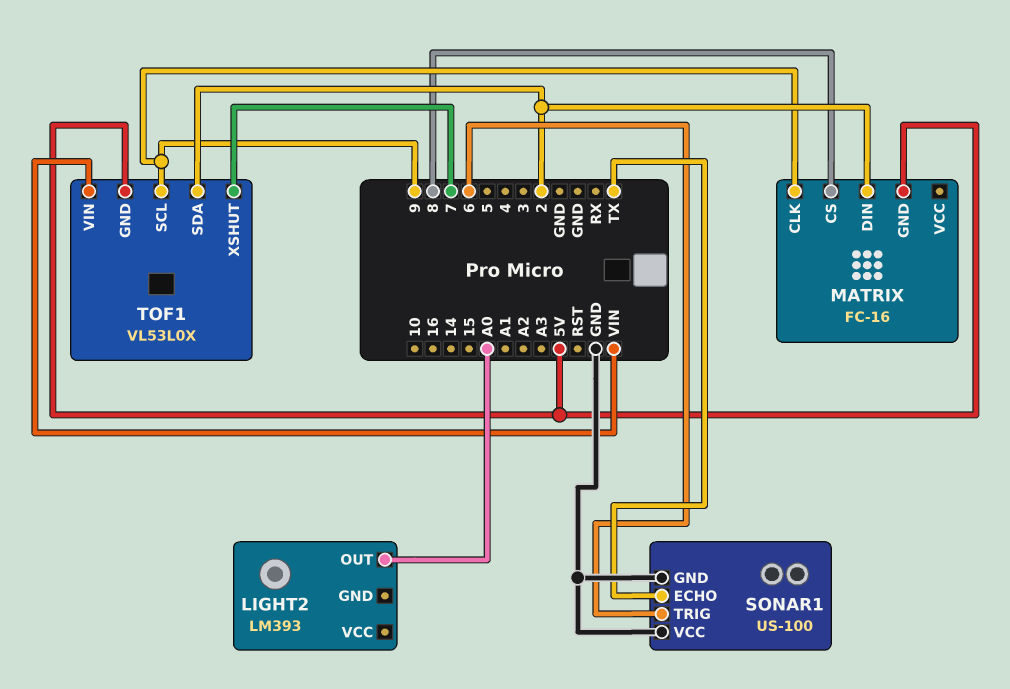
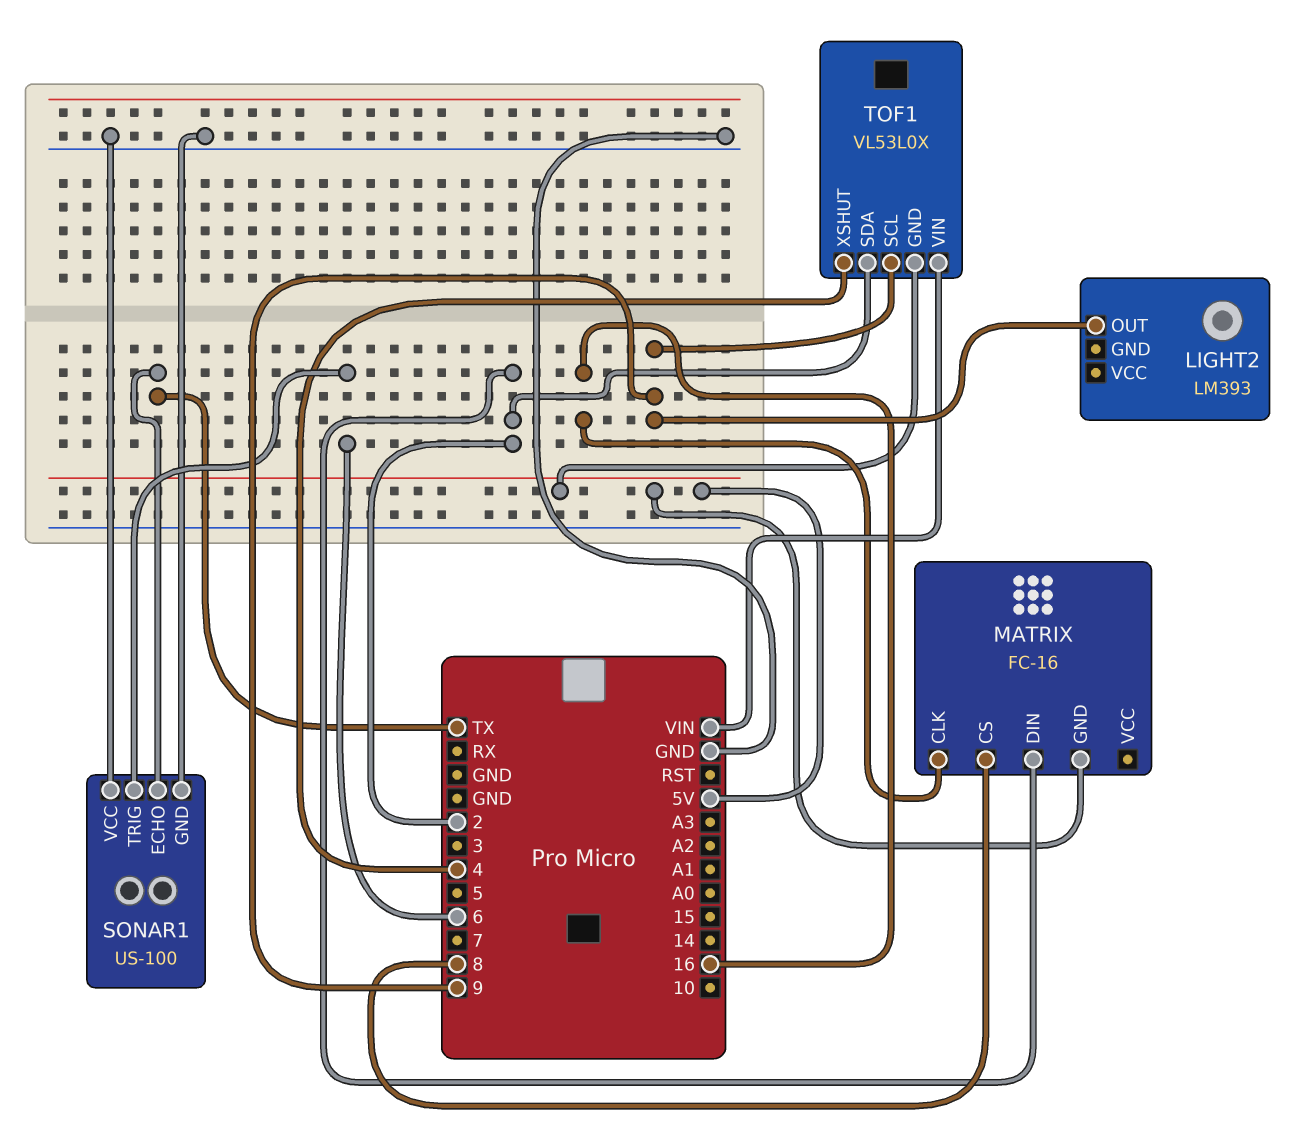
LIGHT2 pin OUT: A0 -> 9
MATRIX pin CLK: 9 -> 16
TOF1 pin XSHUT: 7 -> 4

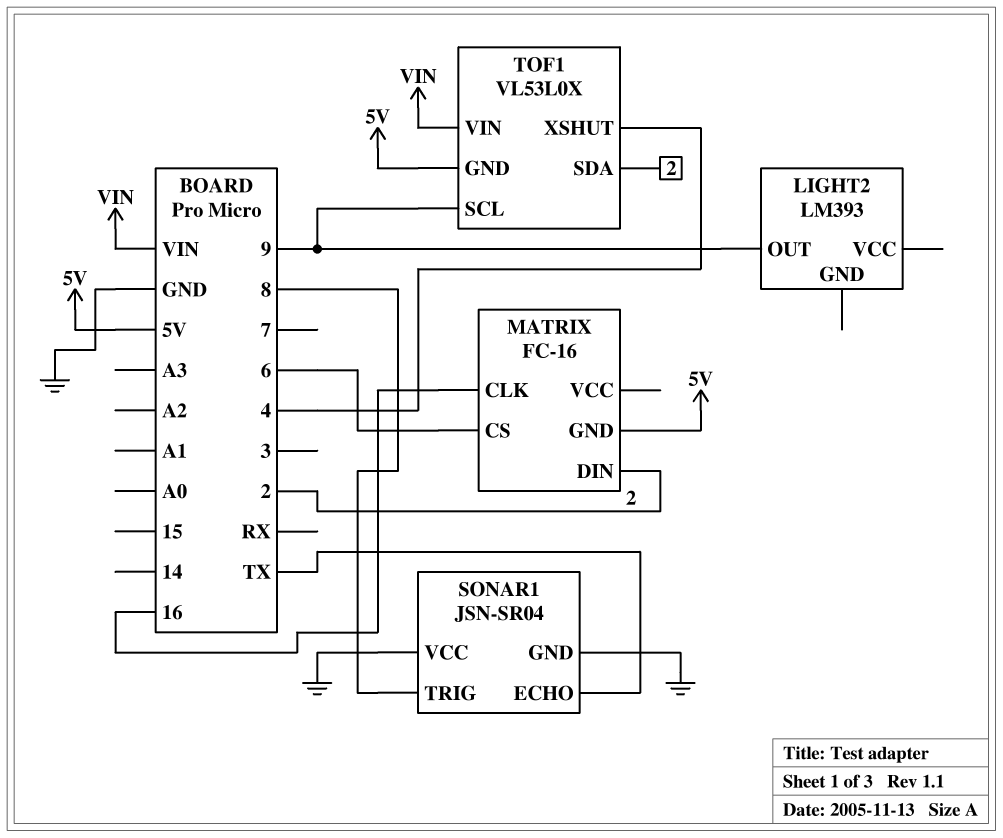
MATRIX pin CS: 8 -> 6
SONAR1: US-100 -> JSN-SR04
SONAR1 pin TRIG: 6 -> 8

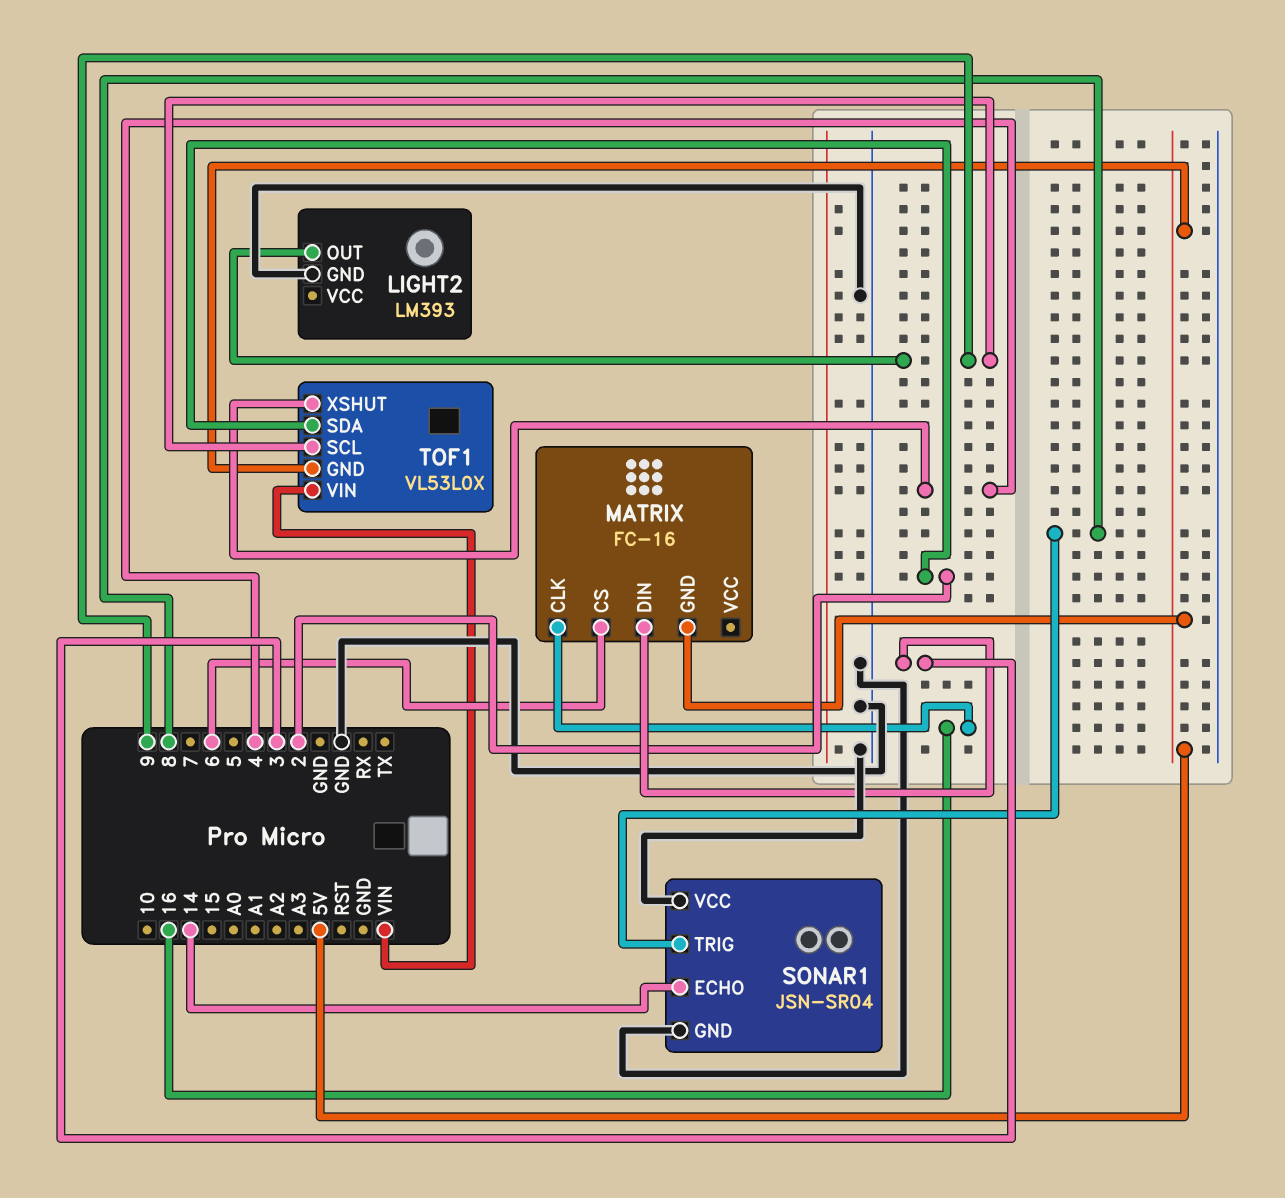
LIGHT2 pin GND: none -> GND
MATRIX pin DIN: 2 -> 3
SONAR1 pin ECHO: TX -> 14

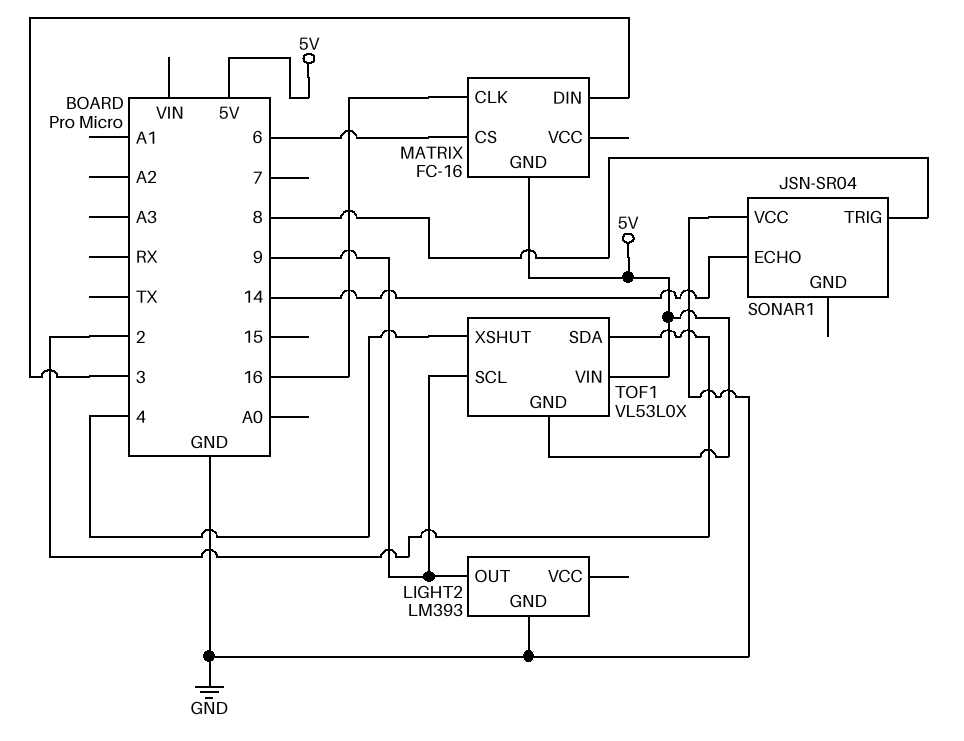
SONAR1 pin GND: GND -> none
TOF1 pin VIN: VIN -> 5V

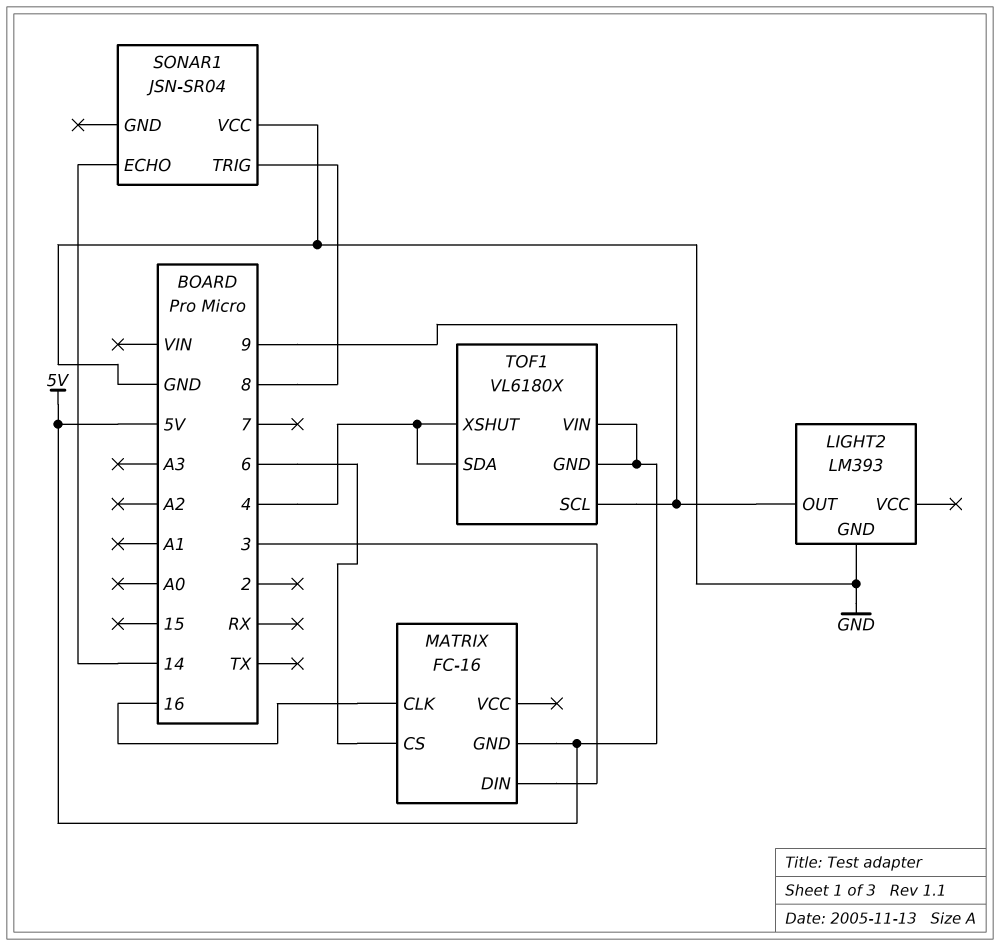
TOF1: VL53L0X -> VL6180X
TOF1 pin SDA: 2 -> 4

